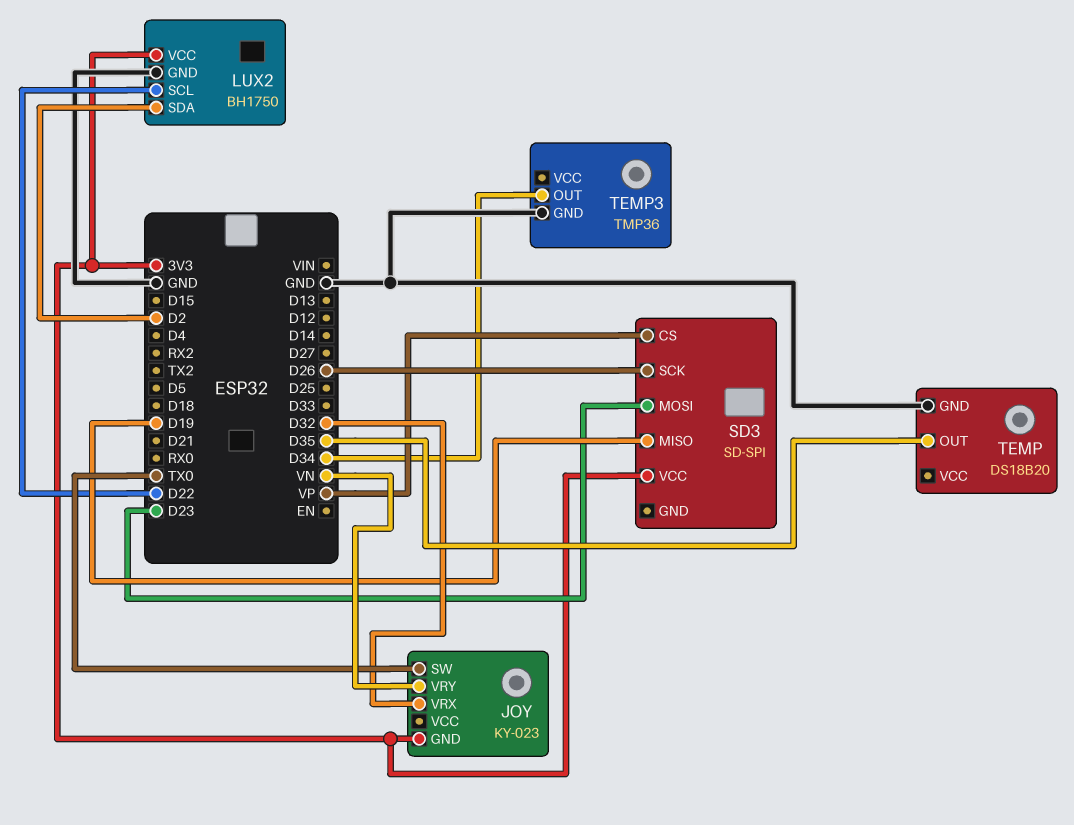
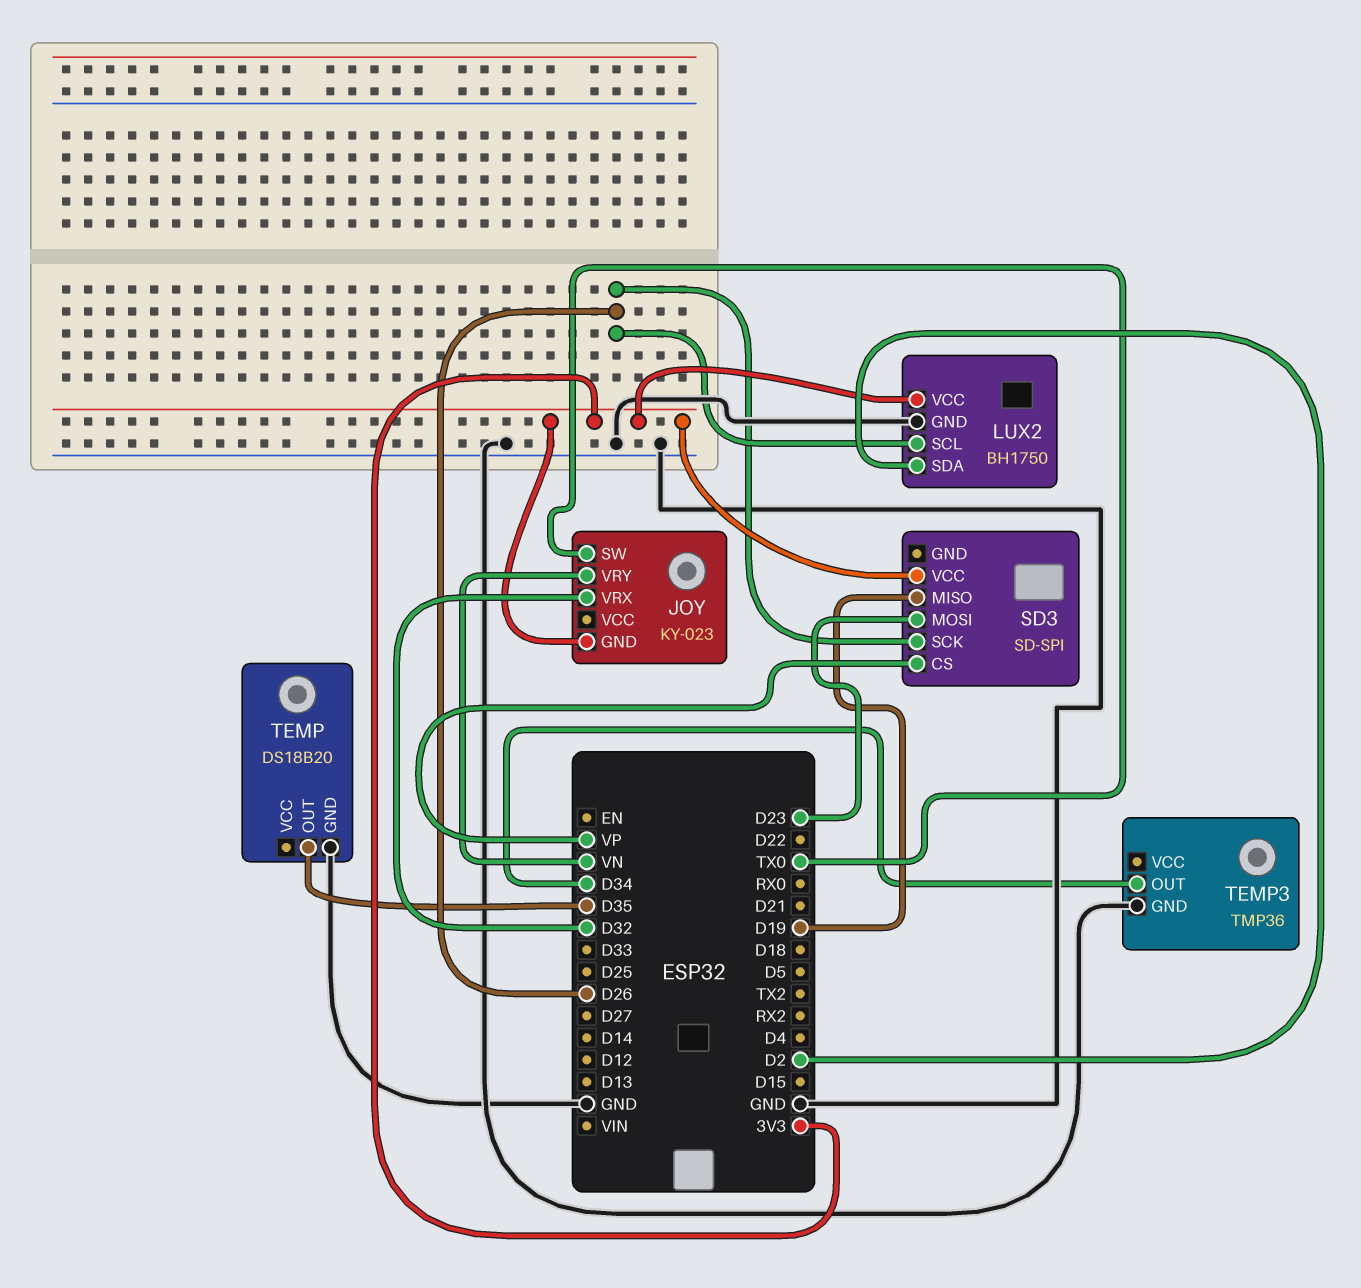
LUX2 pin SCL: D22 -> D26

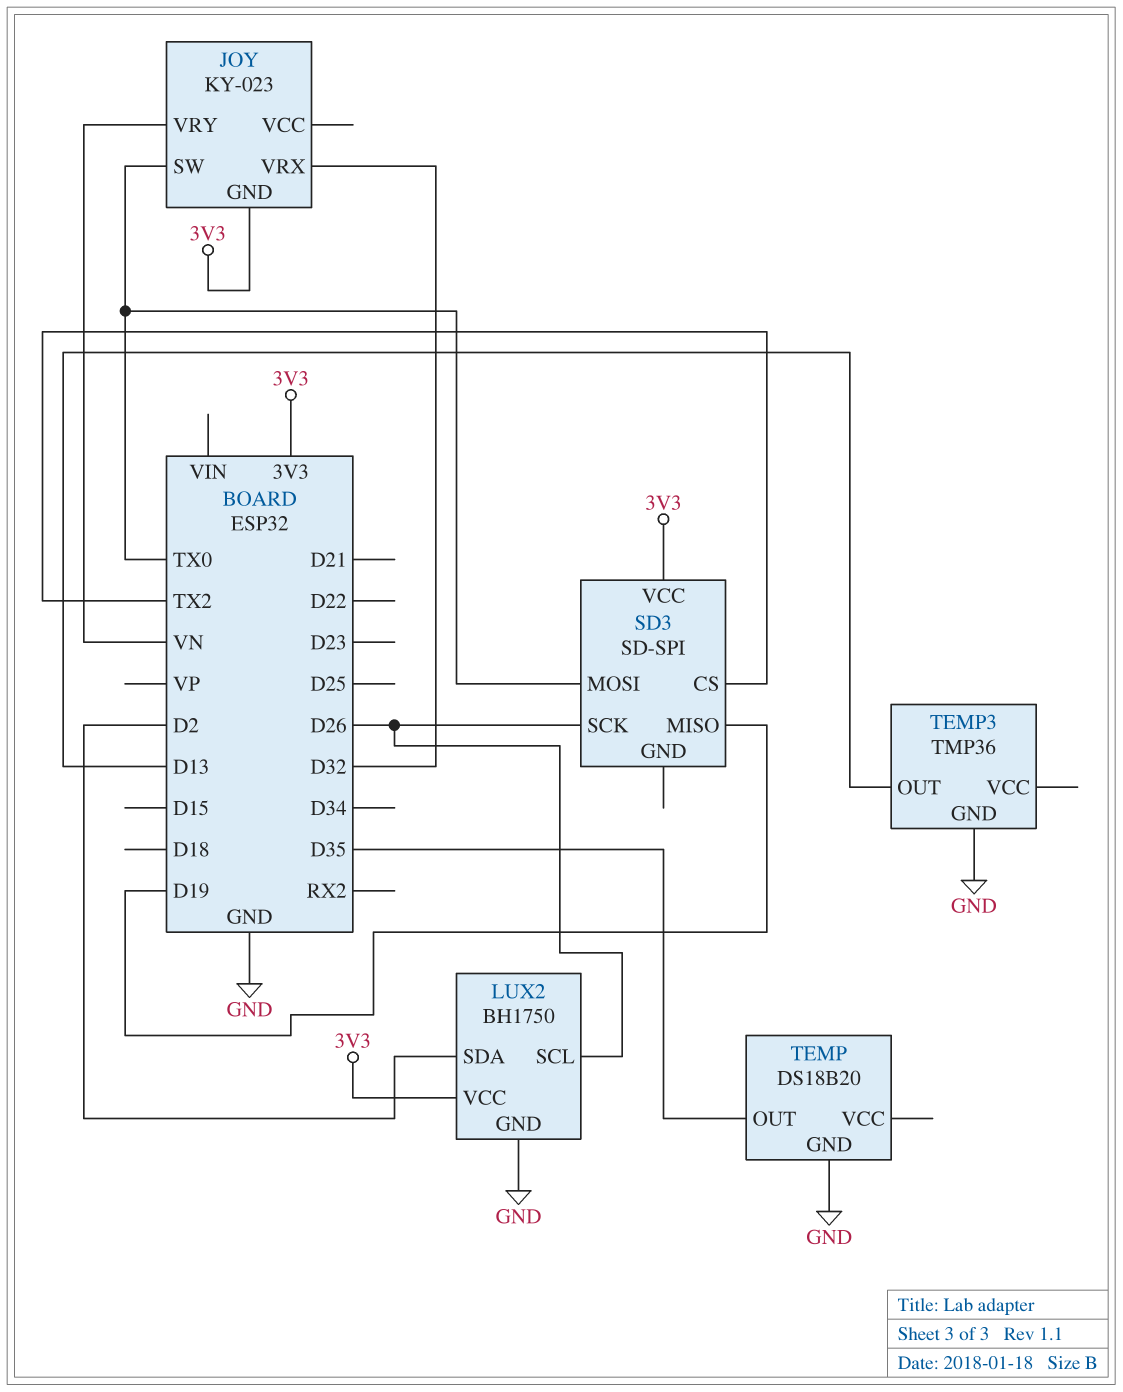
SD3 pin CS: VP -> TX2
SD3 pin MOSI: D23 -> TX0
TEMP3 pin OUT: D34 -> D13

